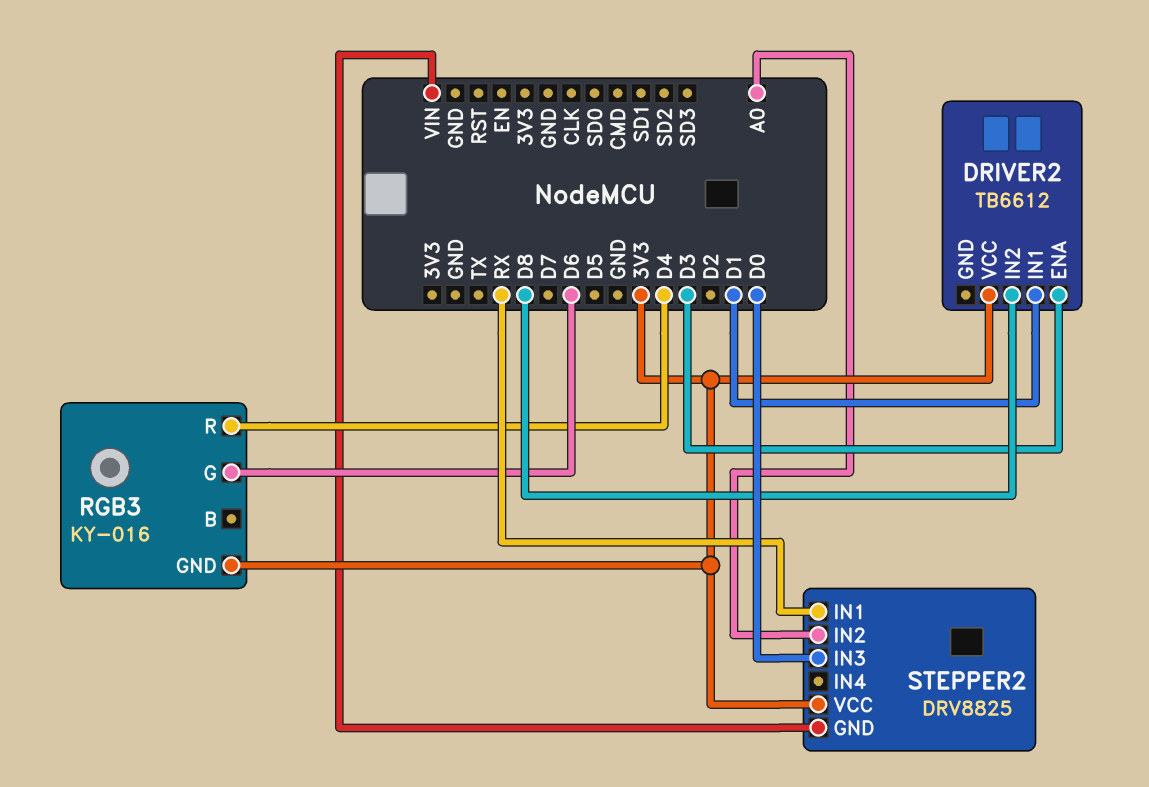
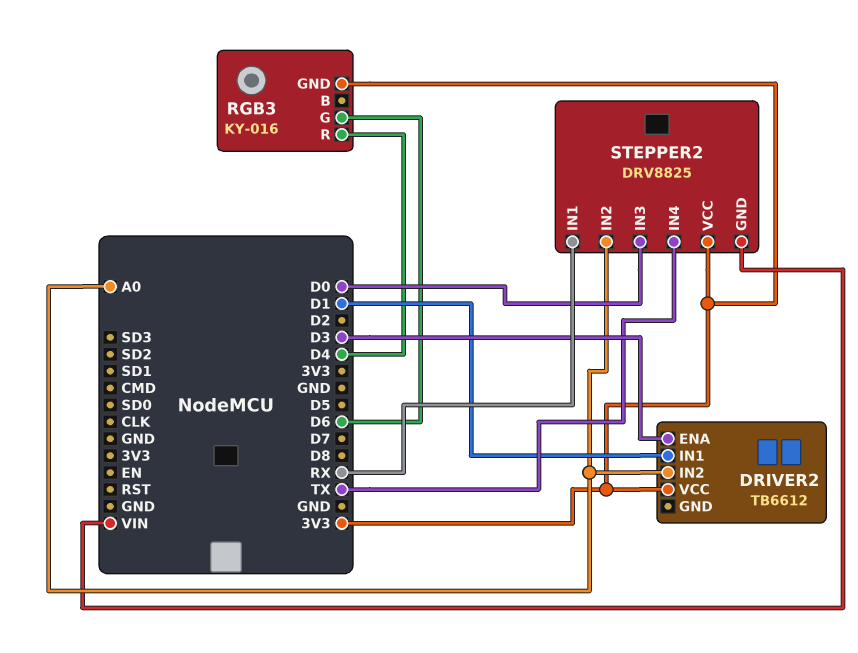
DRIVER2 pin IN2: D8 -> A0
STEPPER2 pin IN4: none -> TX

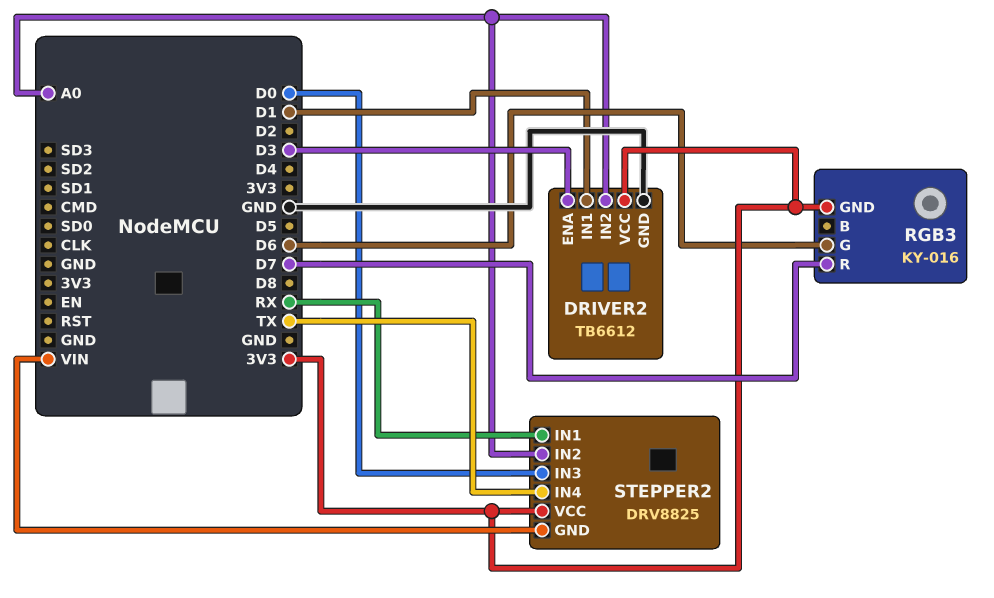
DRIVER2 pin GND: none -> GND
RGB3 pin R: D4 -> D7

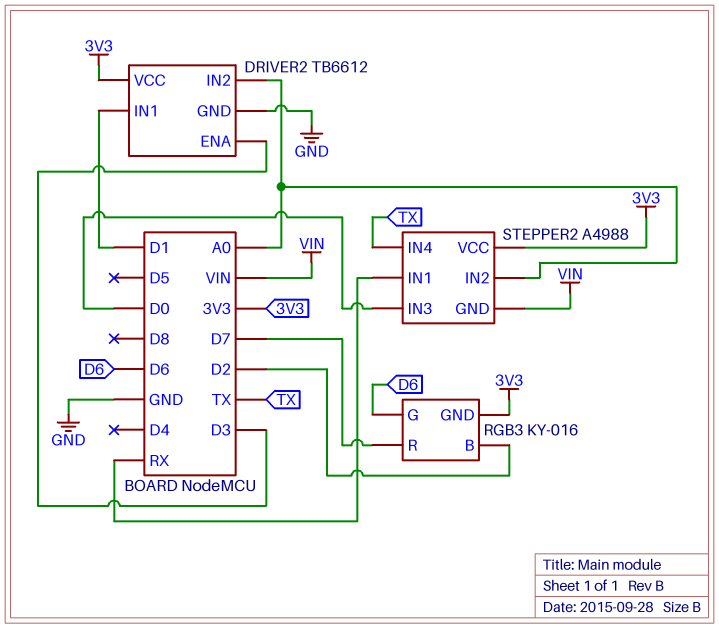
RGB3 pin B: none -> D2
STEPPER2: DRV8825 -> A4988

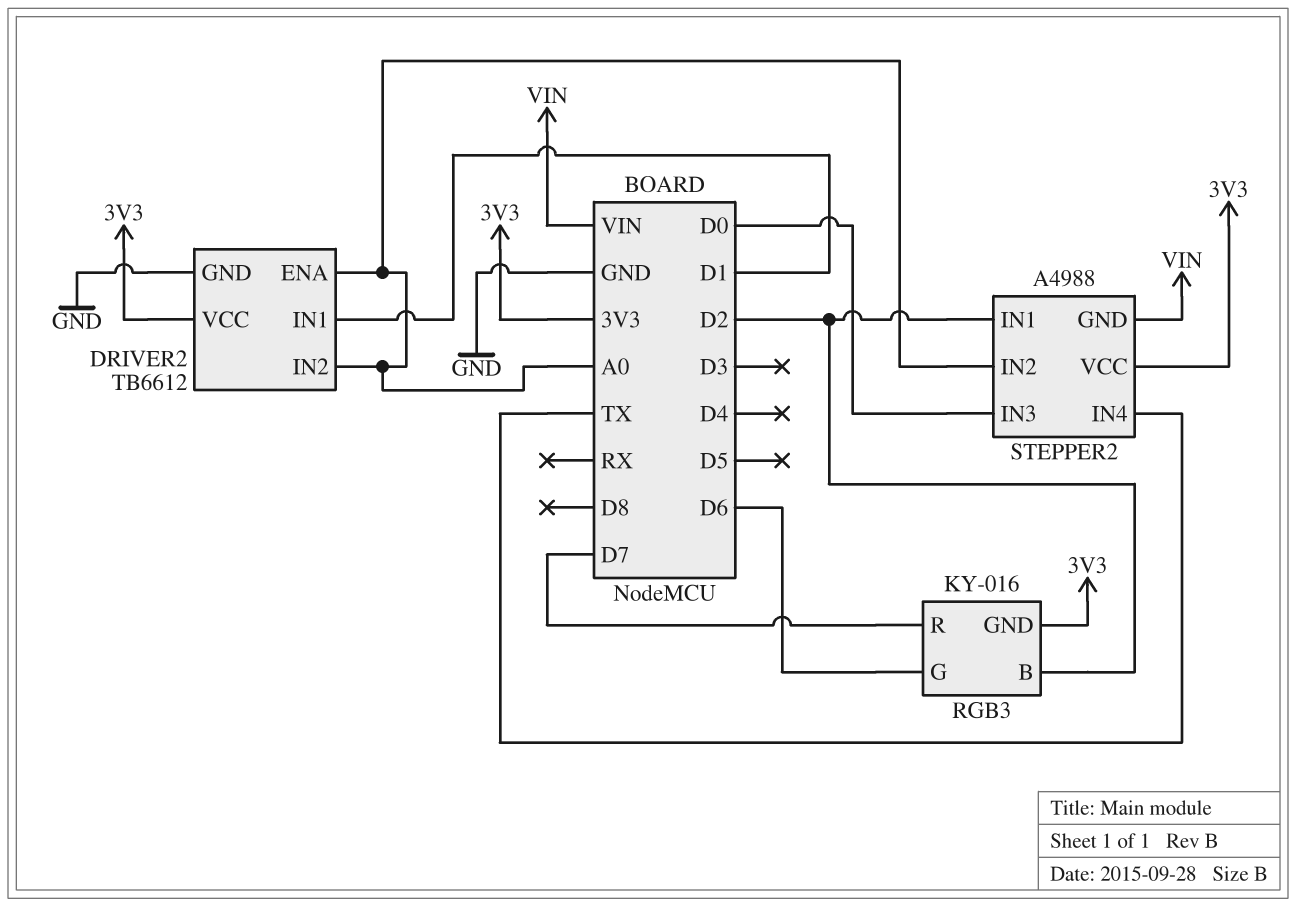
DRIVER2 pin ENA: D3 -> A0
STEPPER2 pin IN1: RX -> D2

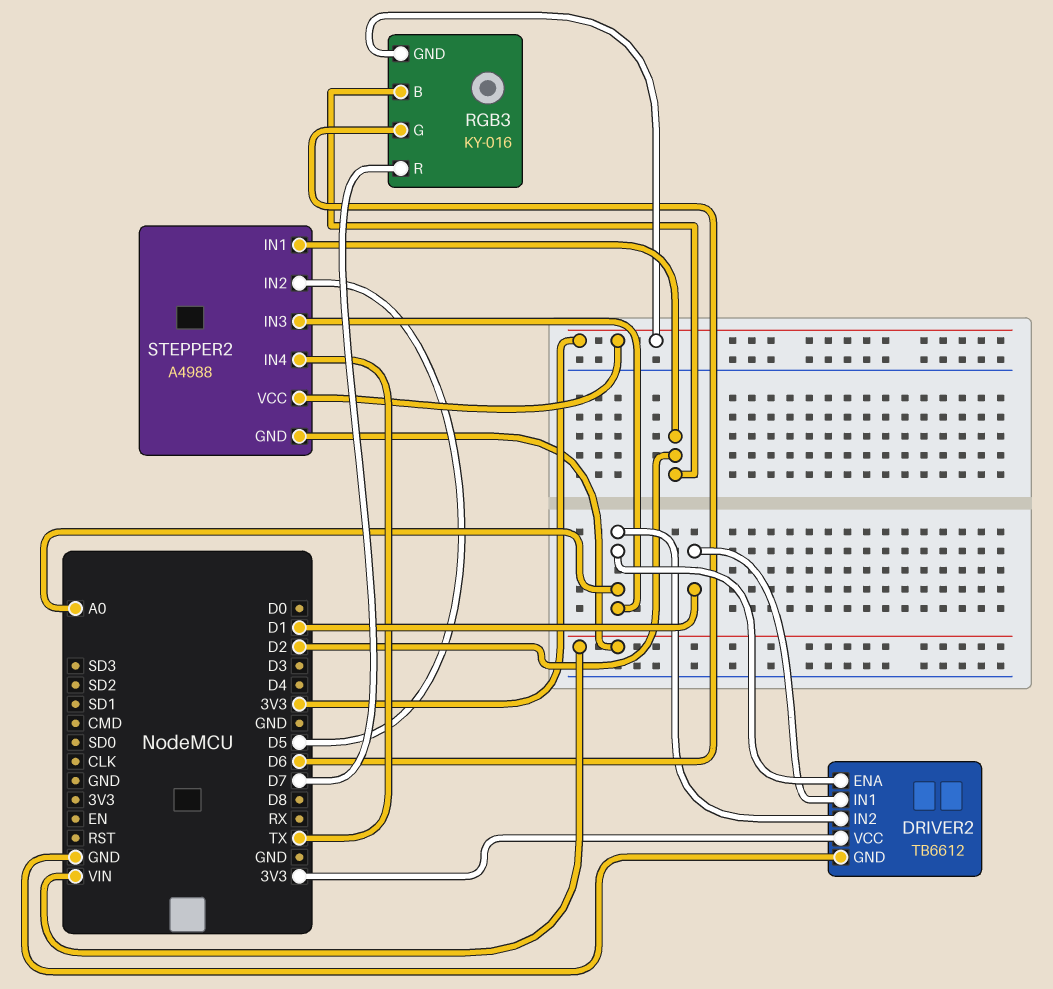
STEPPER2 pin IN2: A0 -> D5
STEPPER2 pin IN3: D0 -> A0

